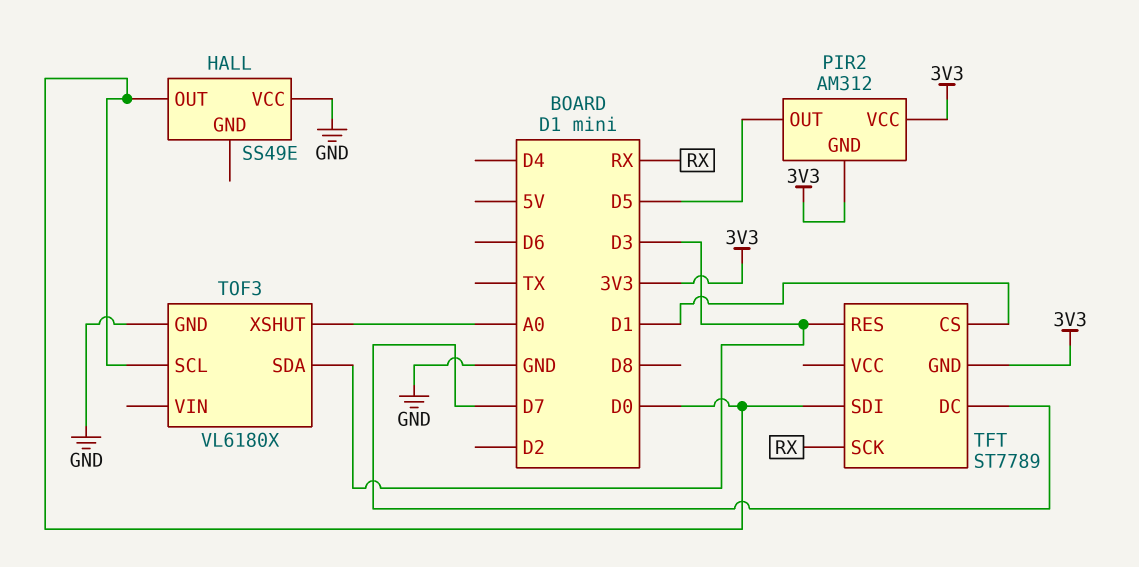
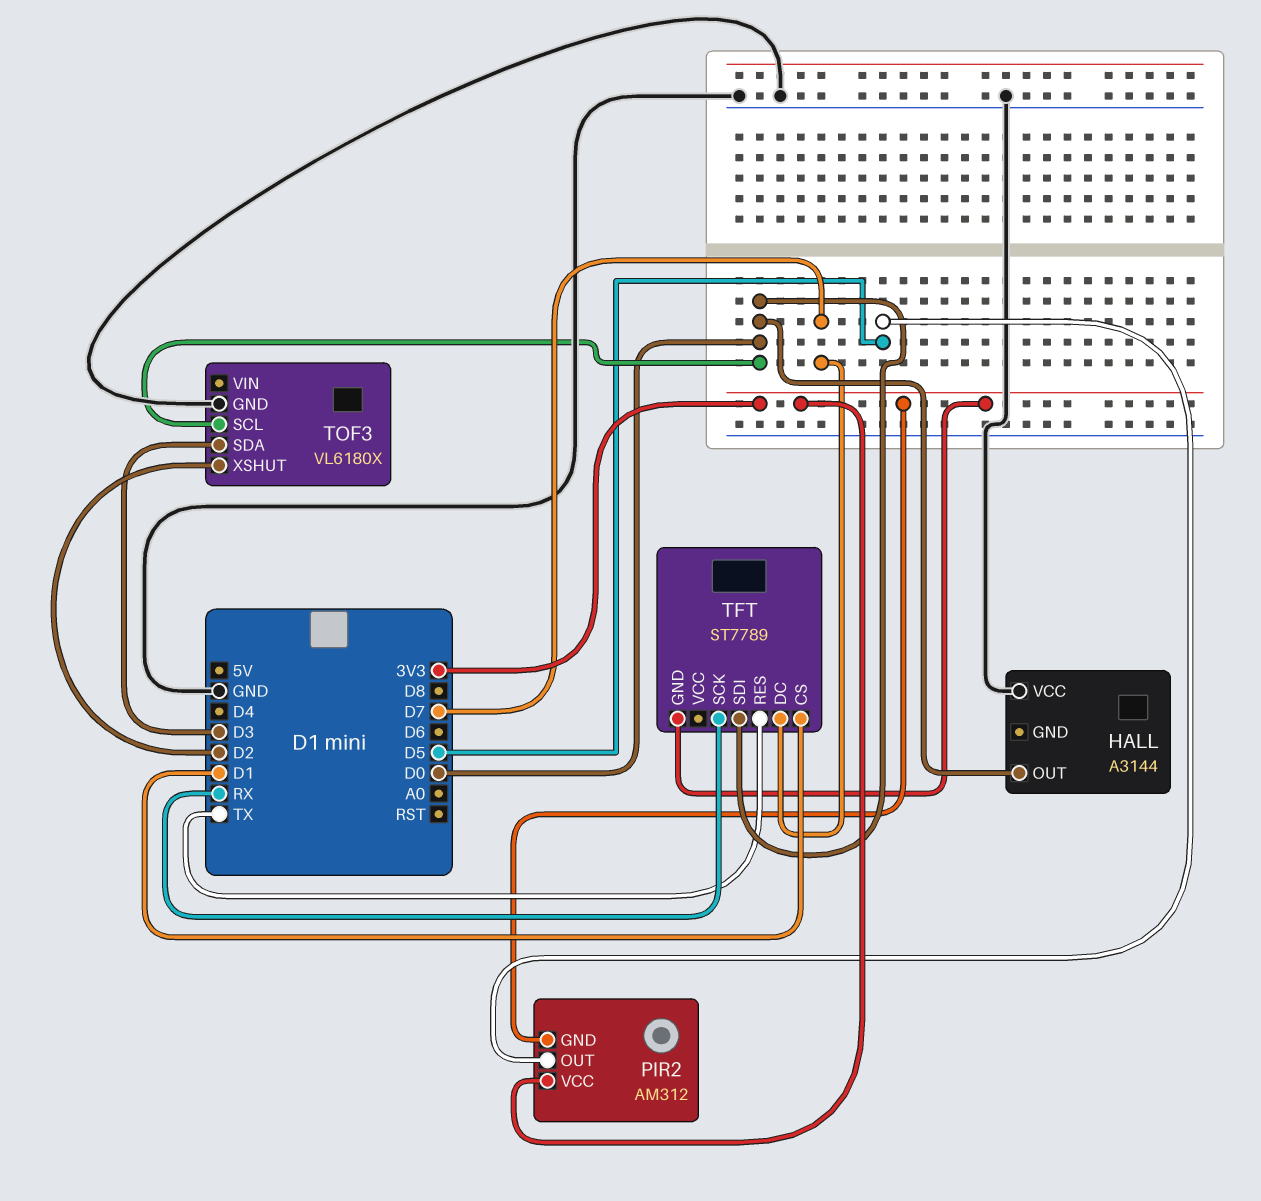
HALL: SS49E -> A3144
TFT pin RES: D3 -> TX
TOF3 pin XSHUT: A0 -> D2

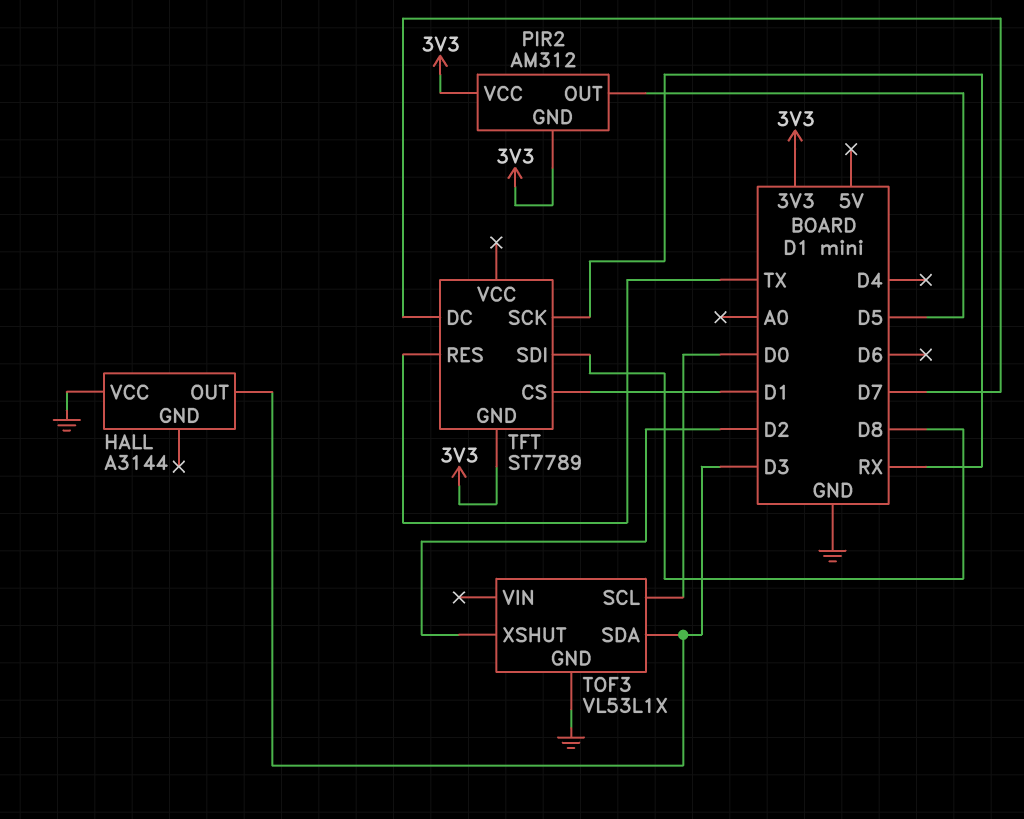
HALL pin OUT: D0 -> D3
TFT pin SDI: D0 -> D8
TOF3: VL6180X -> VL53L1X

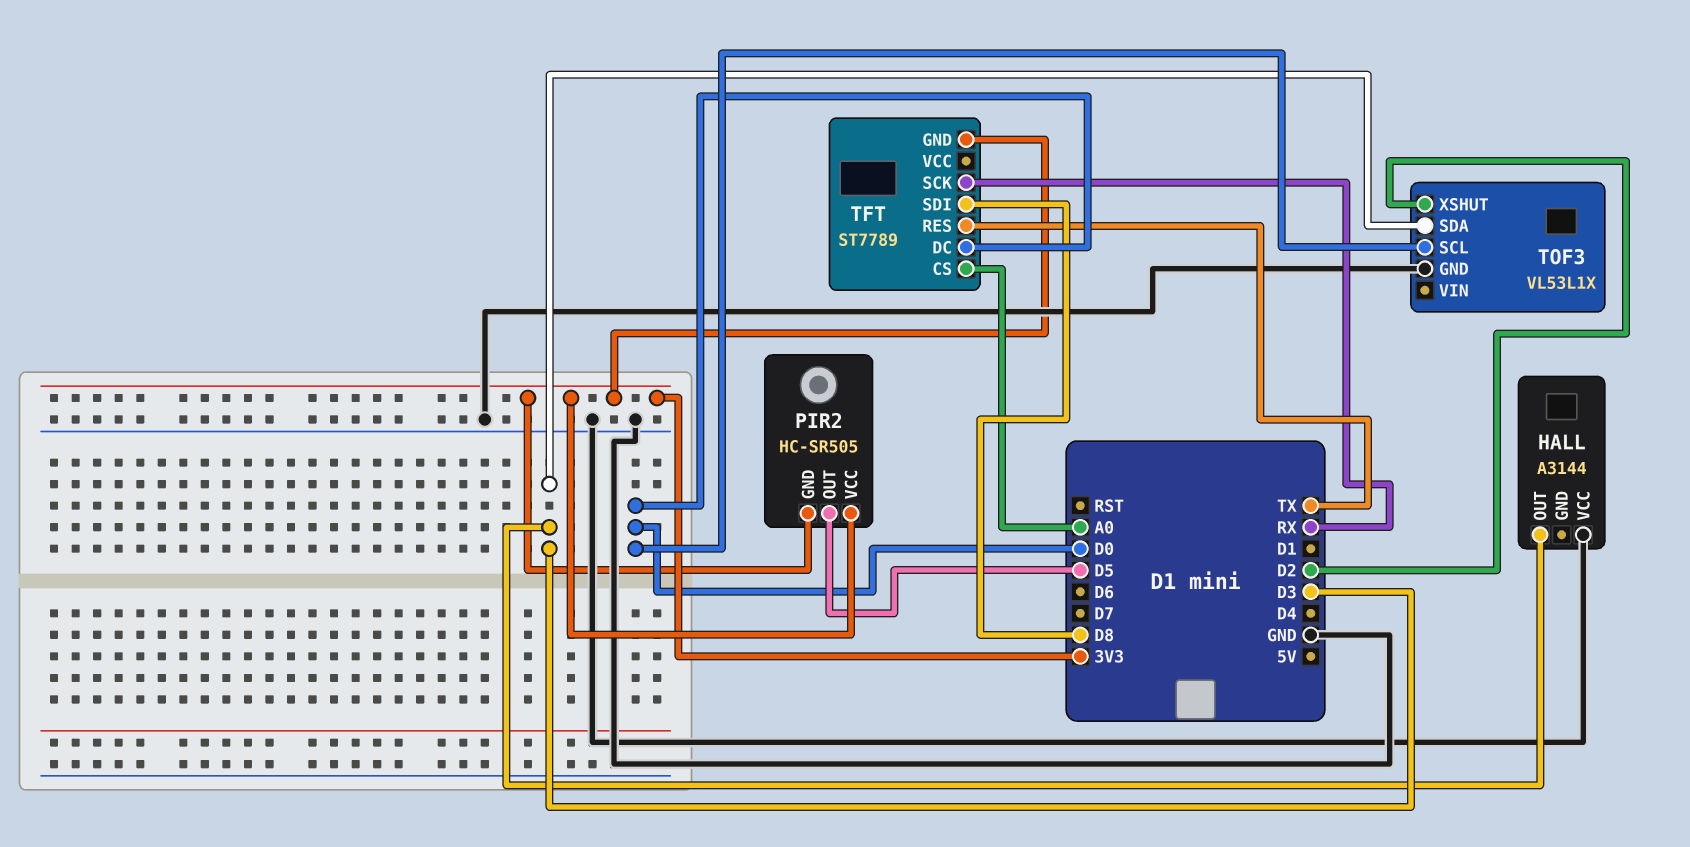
PIR2: AM312 -> HC-SR505
TFT pin CS: D1 -> A0
TFT pin DC: D7 -> D0

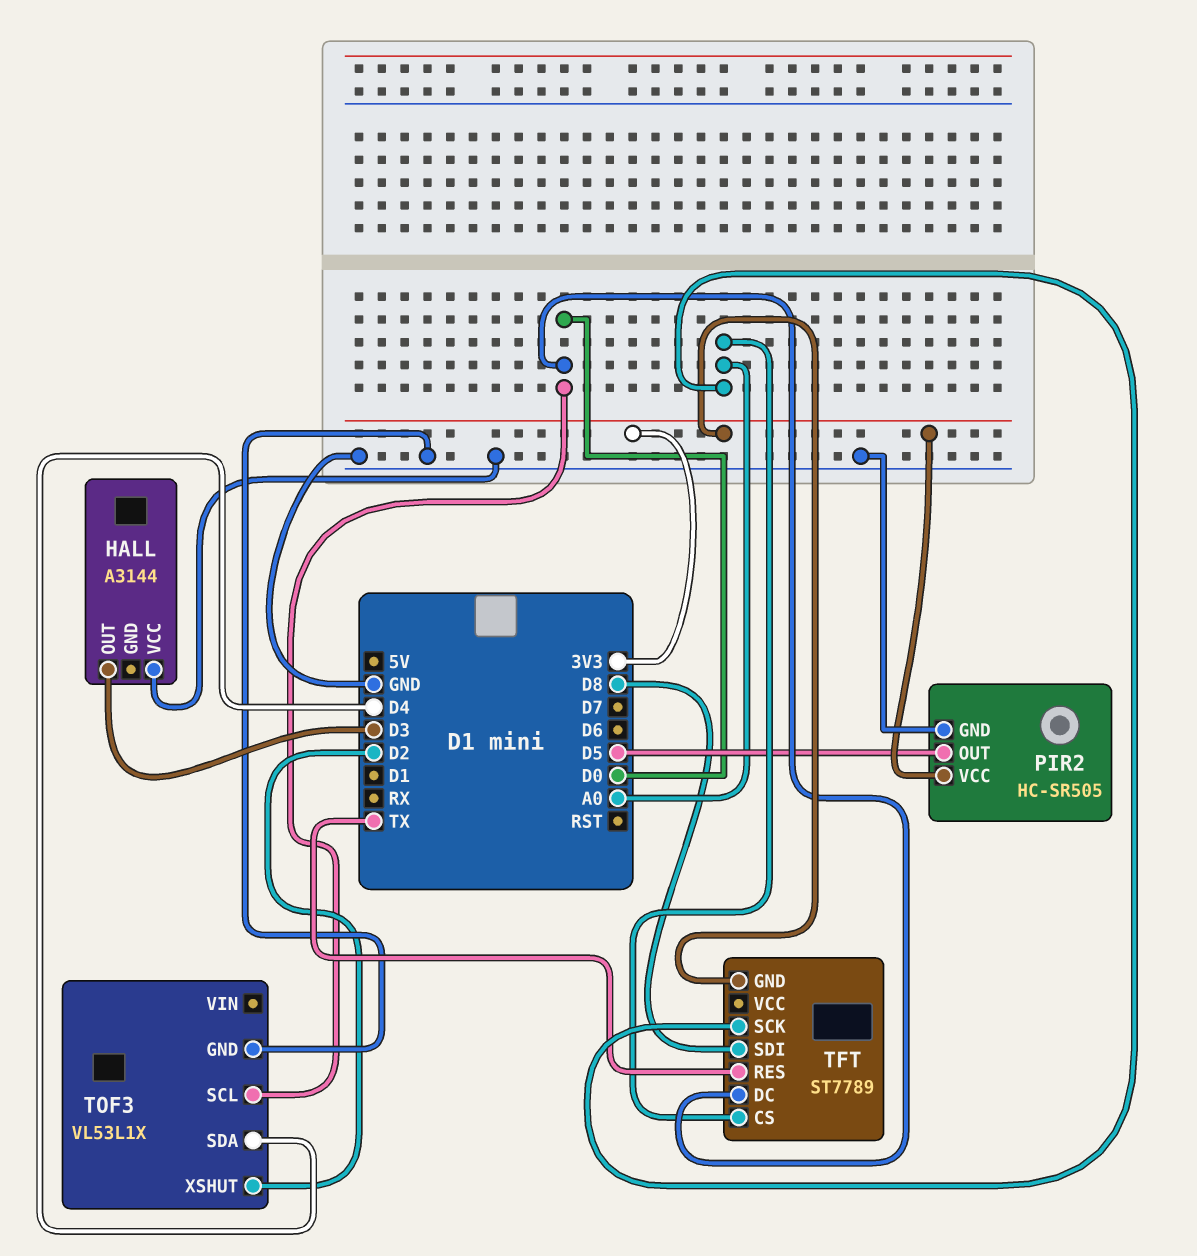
PIR2 pin GND: 3V3 -> GND
TFT pin SCK: RX -> A0
TOF3 pin SDA: D3 -> D4

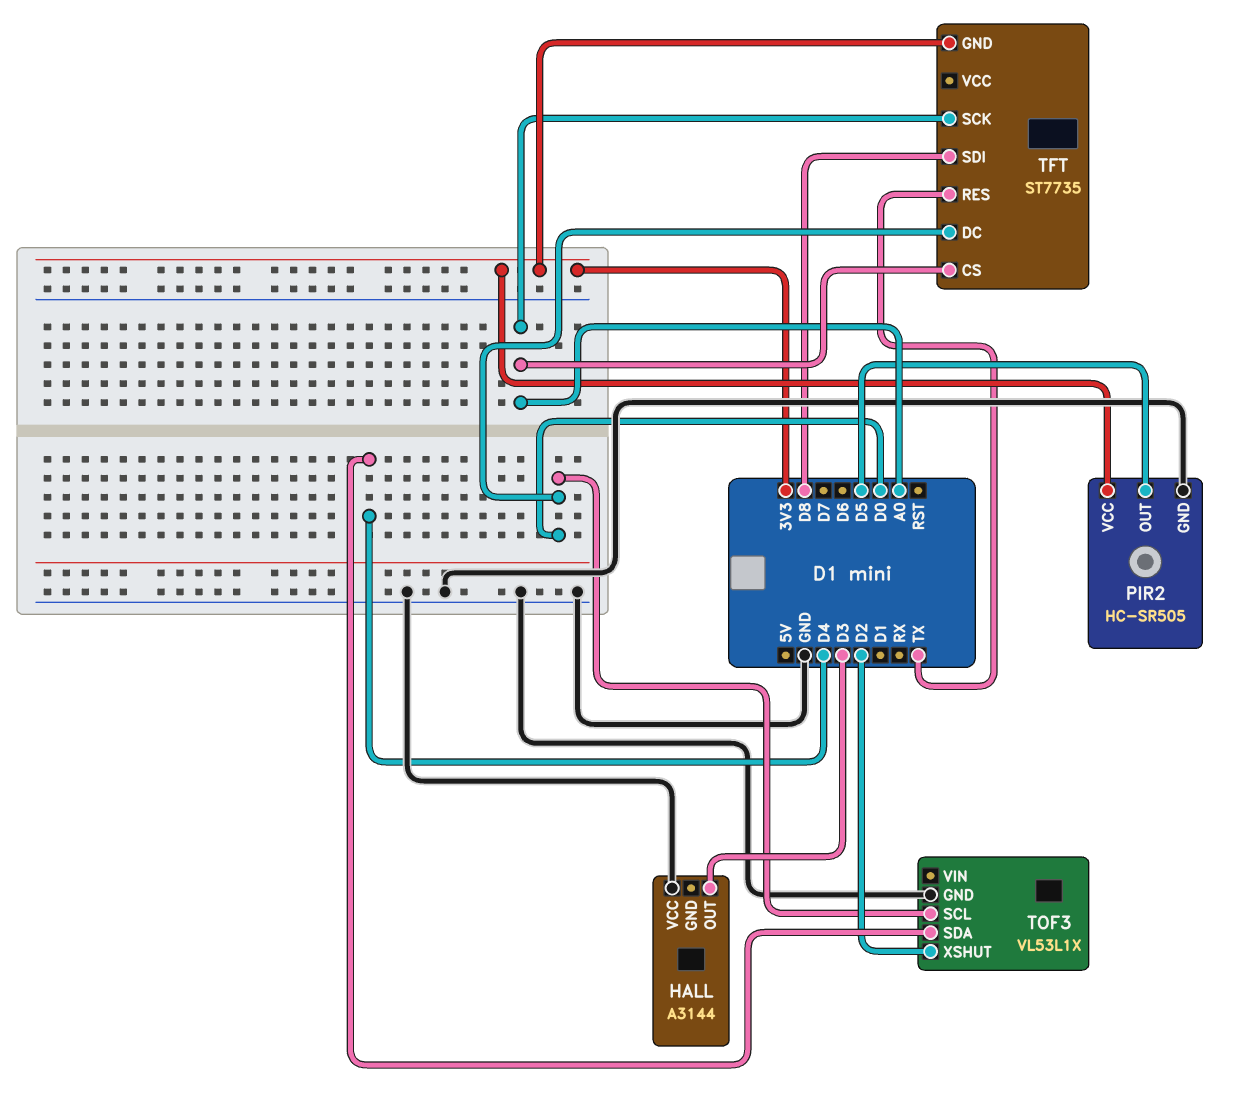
TFT: ST7789 -> ST7735

